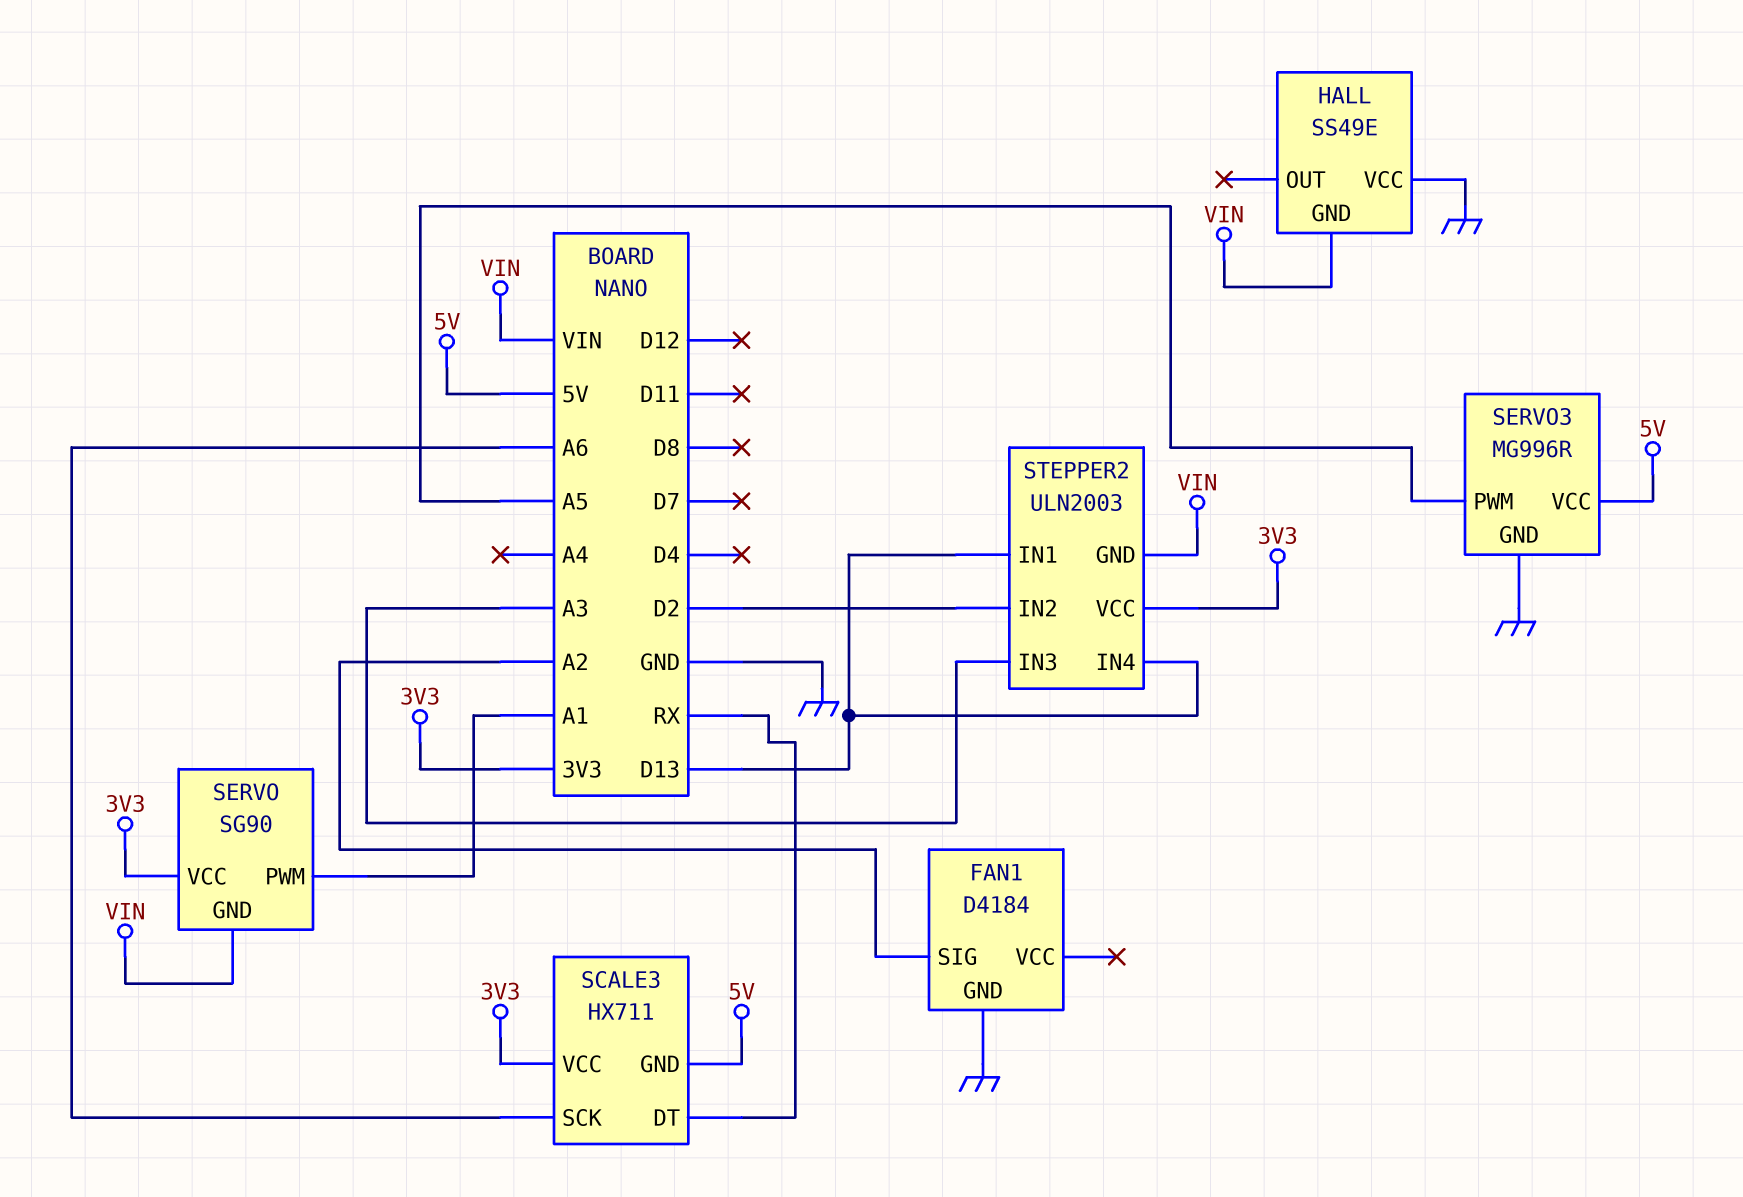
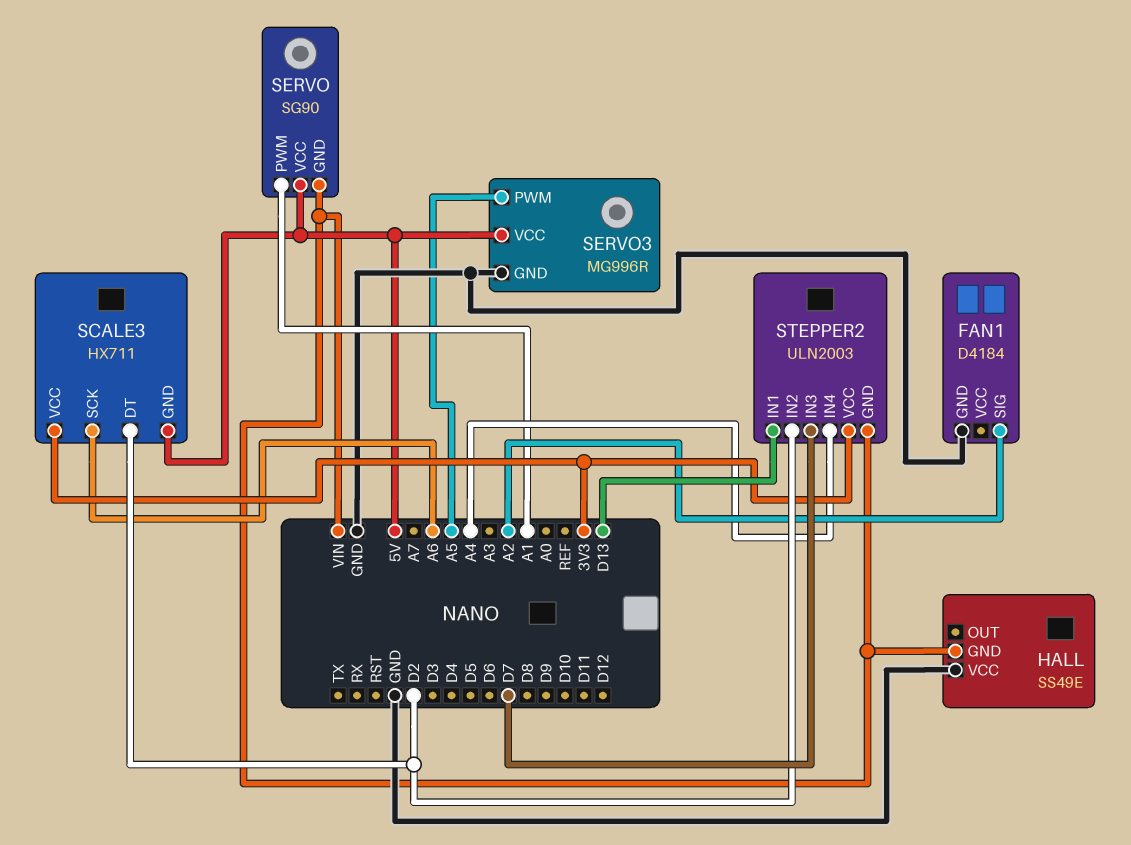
SCALE3 pin DT: RX -> D2
SERVO pin VCC: 3V3 -> 5V
STEPPER2 pin IN3: A3 -> D7
STEPPER2 pin IN4: D13 -> A4

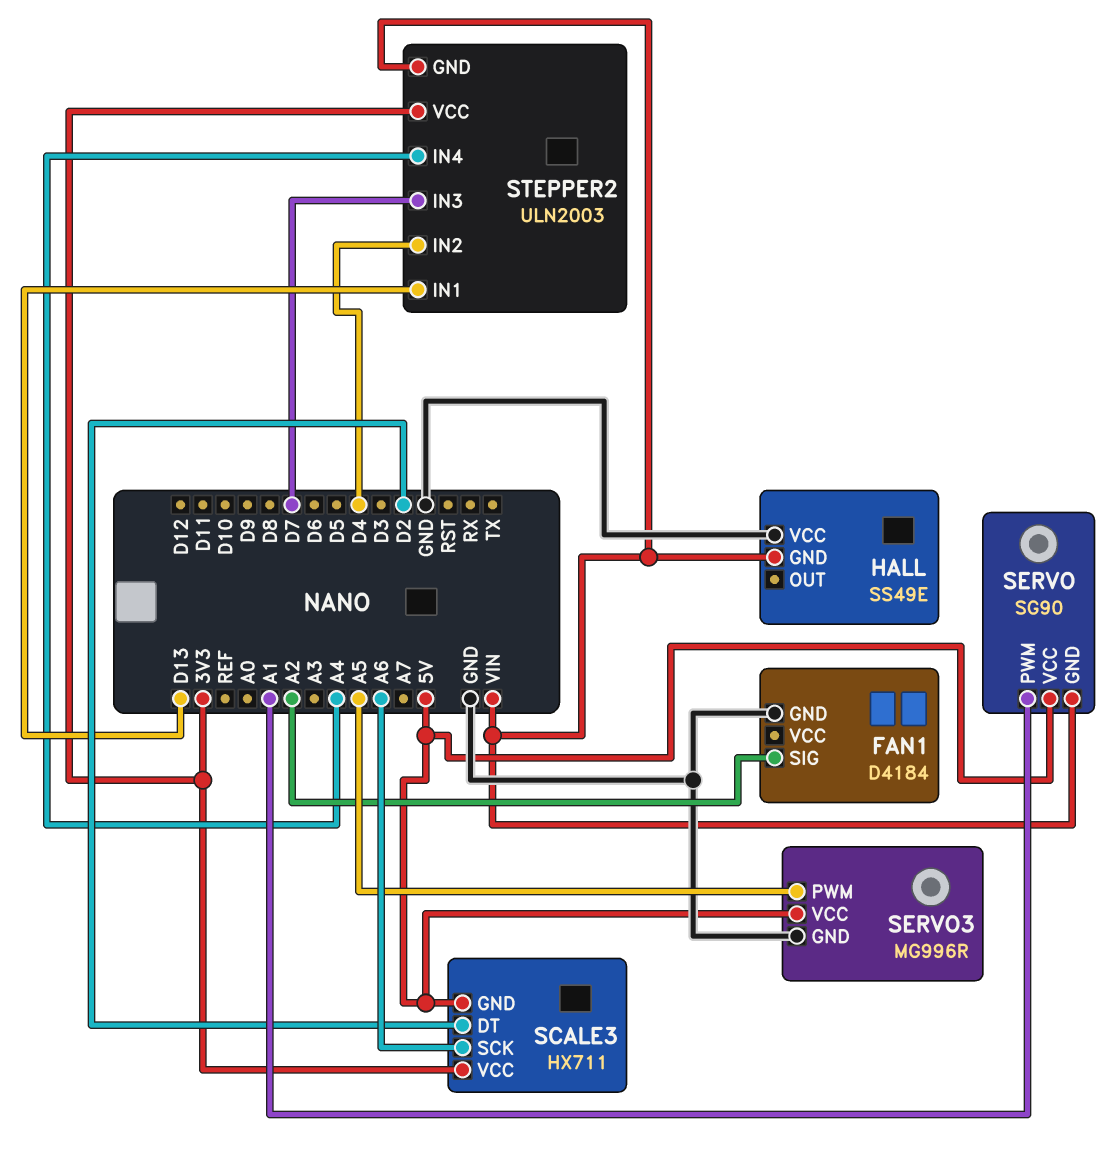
STEPPER2 pin IN2: D2 -> D4

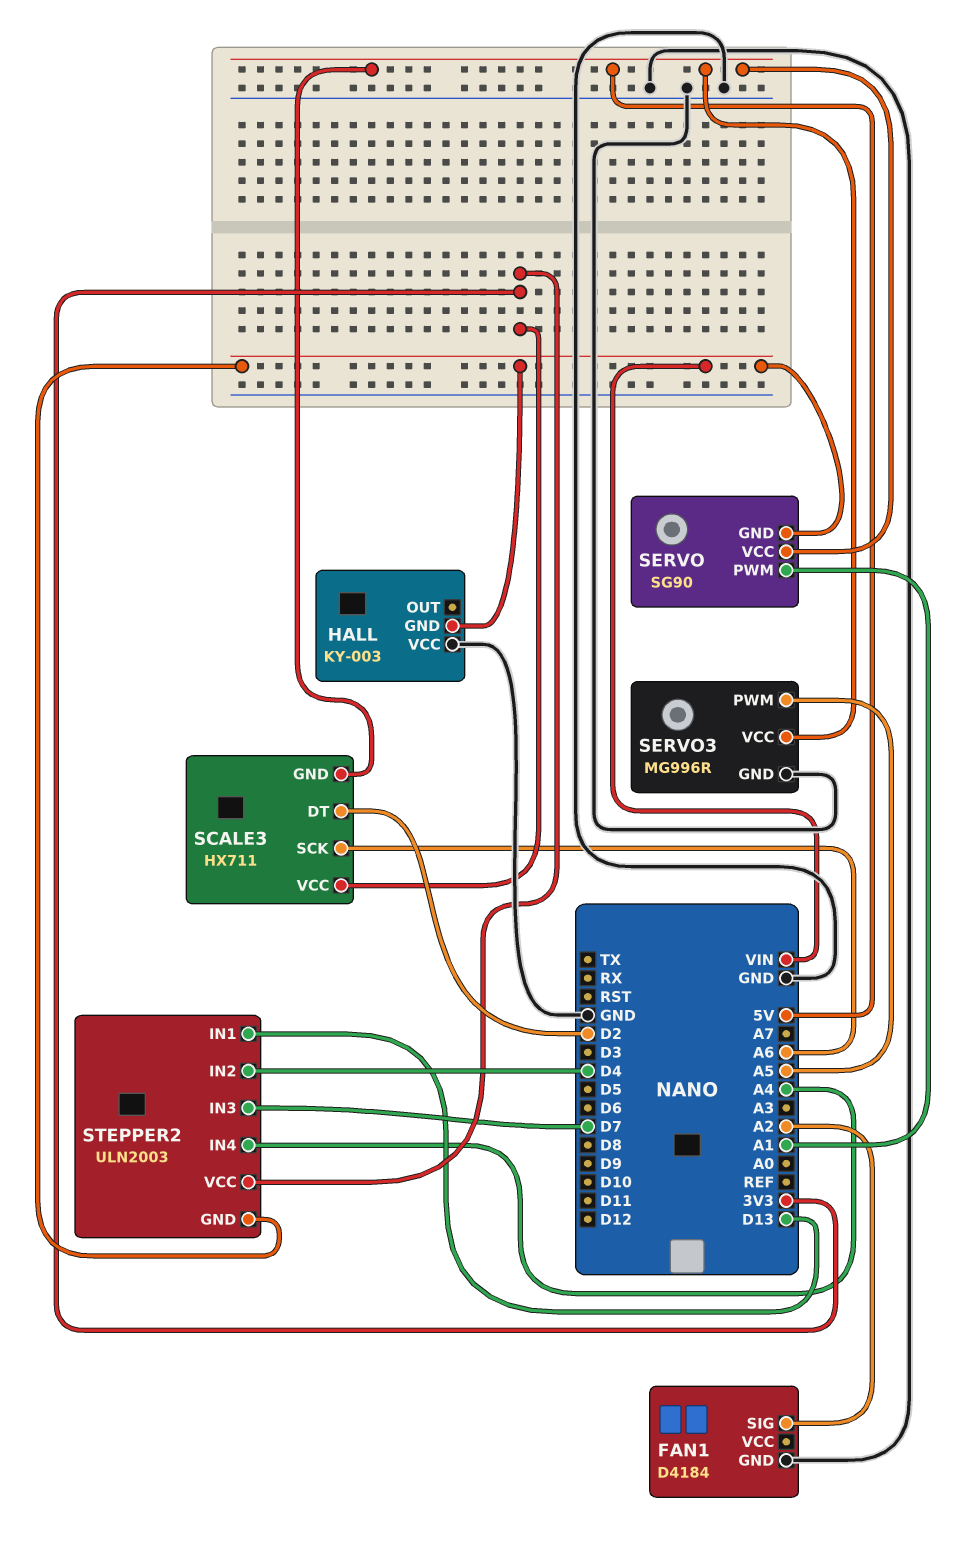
HALL: SS49E -> KY-003

